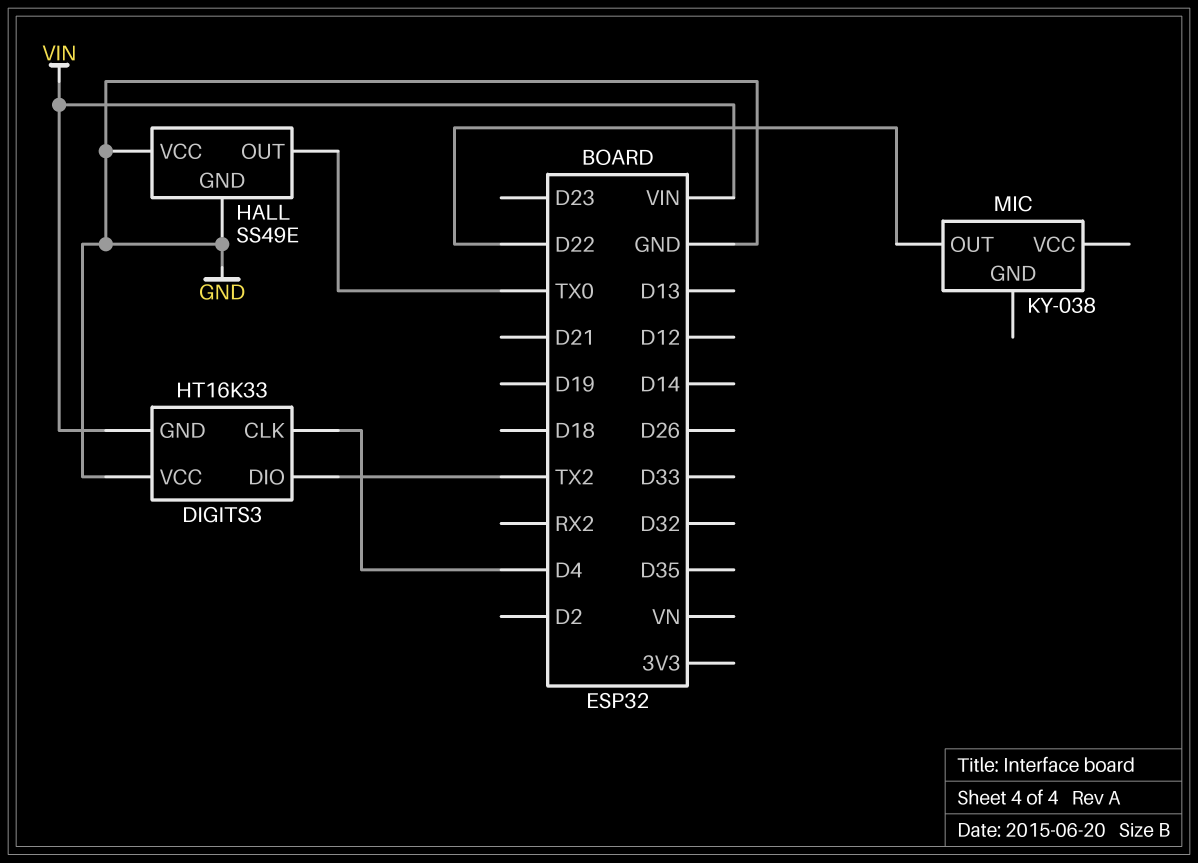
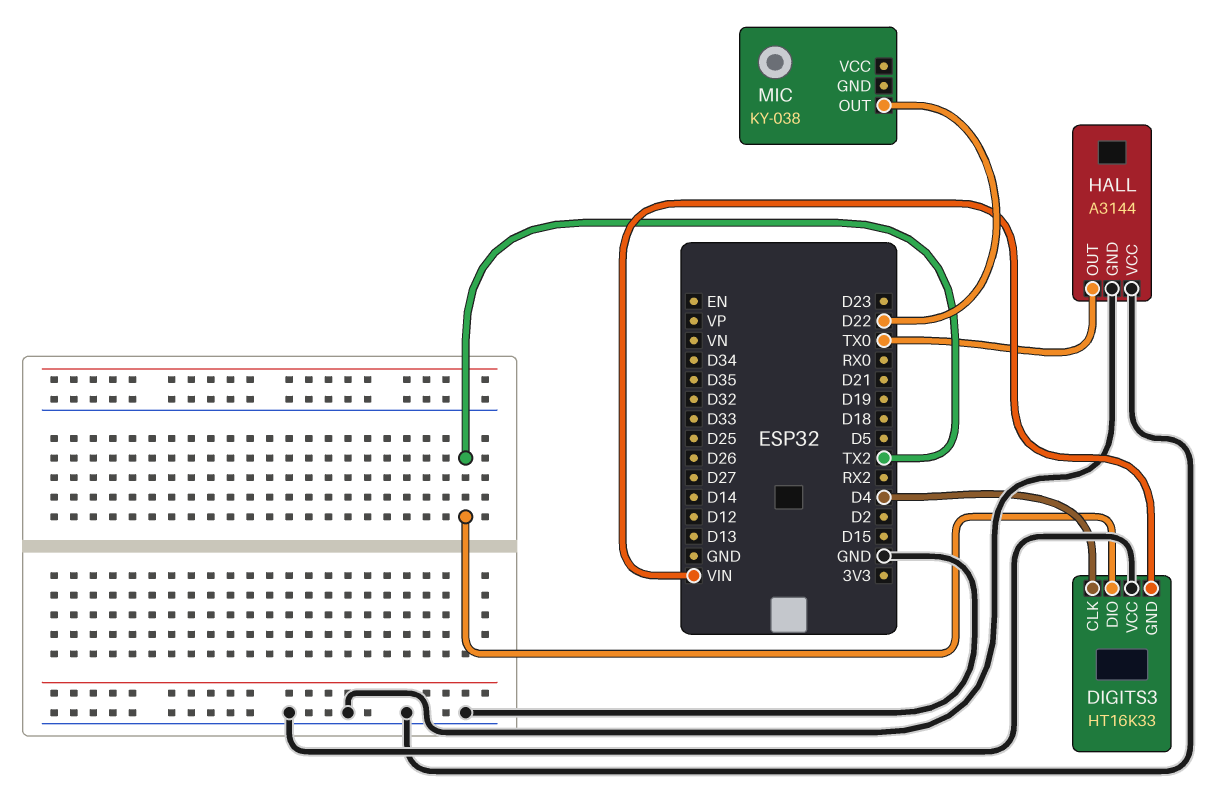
HALL: SS49E -> A3144

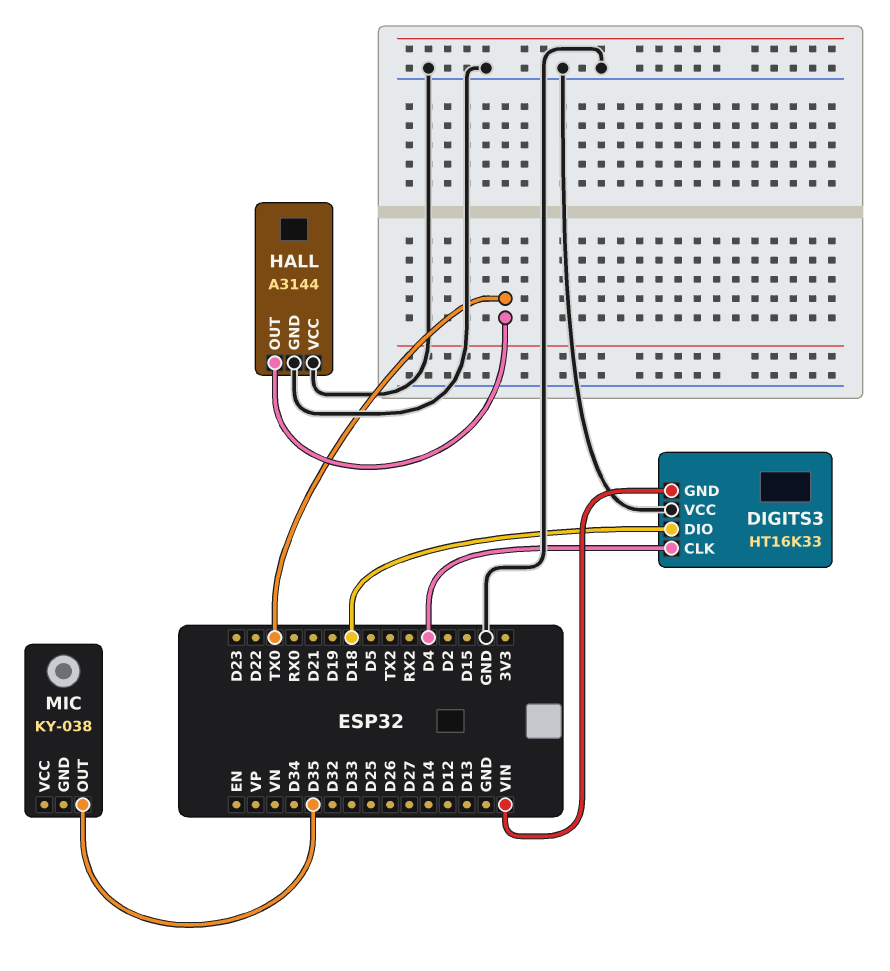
DIGITS3 pin DIO: TX2 -> D18
MIC pin OUT: D22 -> D35

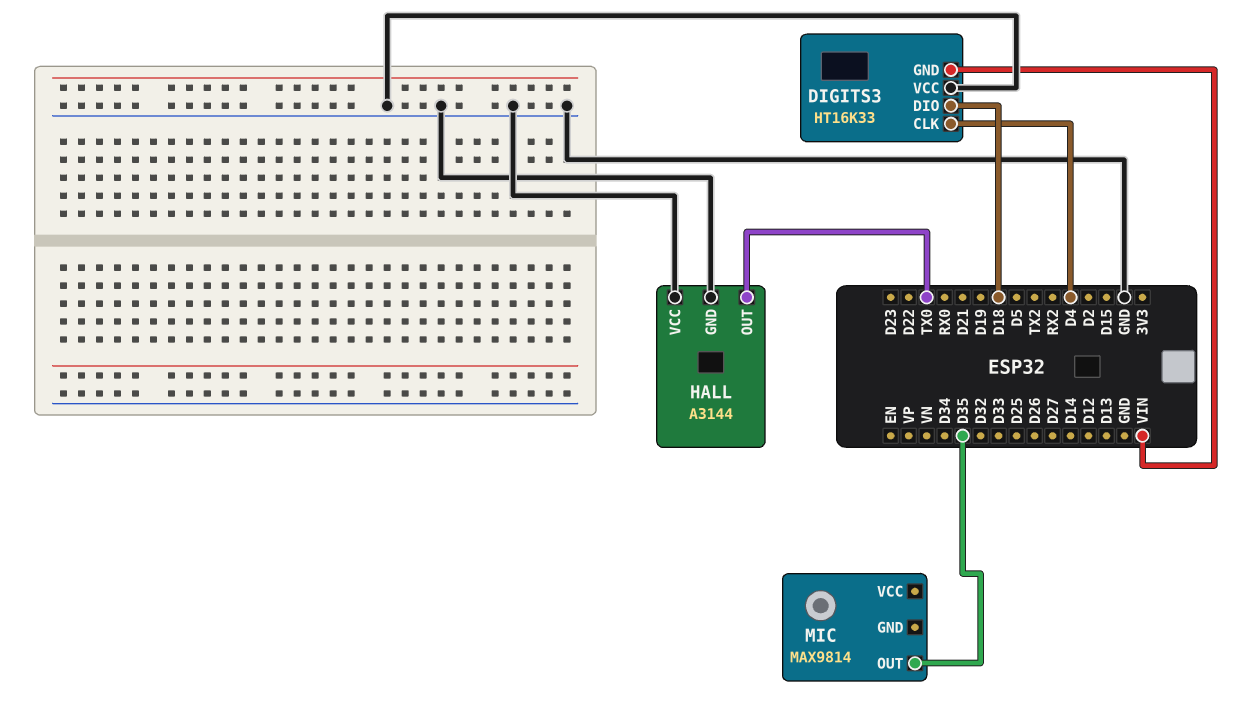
MIC: KY-038 -> MAX9814

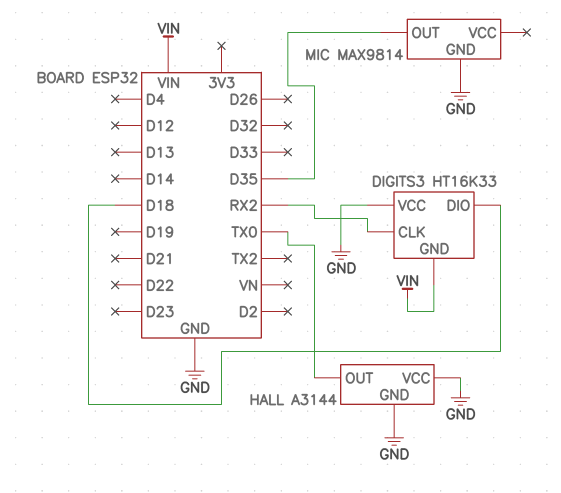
DIGITS3 pin CLK: D4 -> RX2
MIC pin GND: none -> GND

